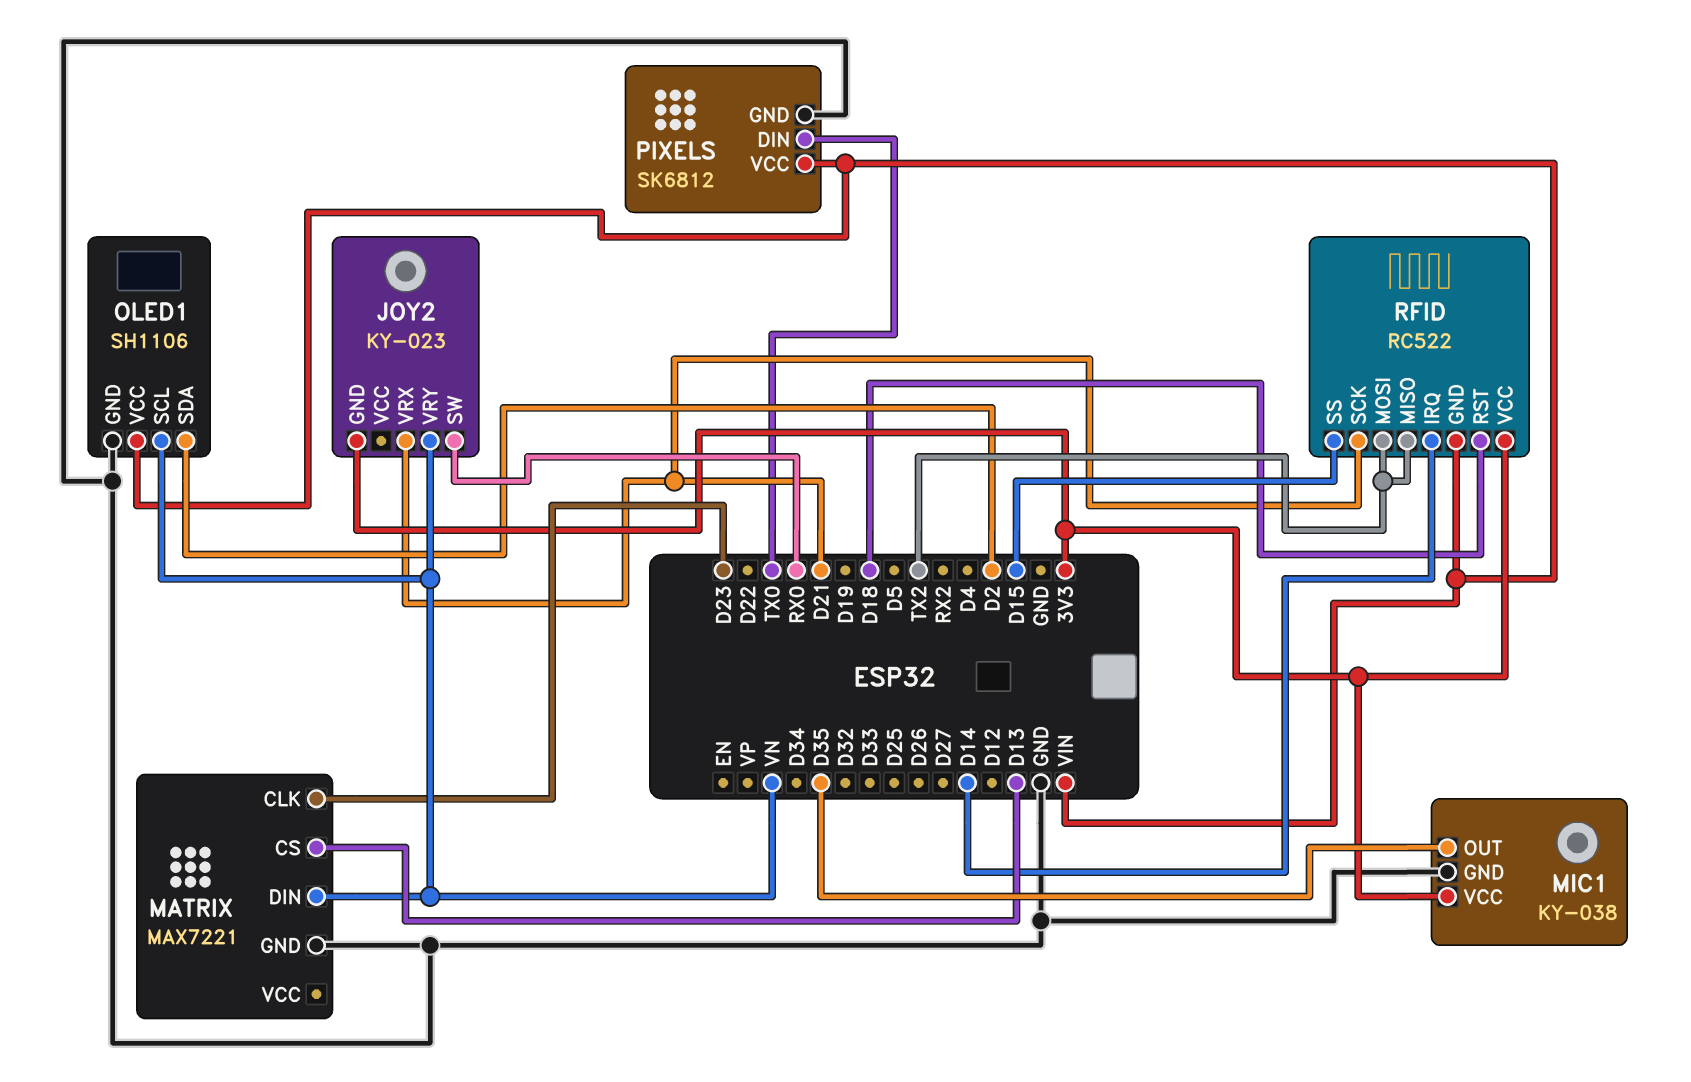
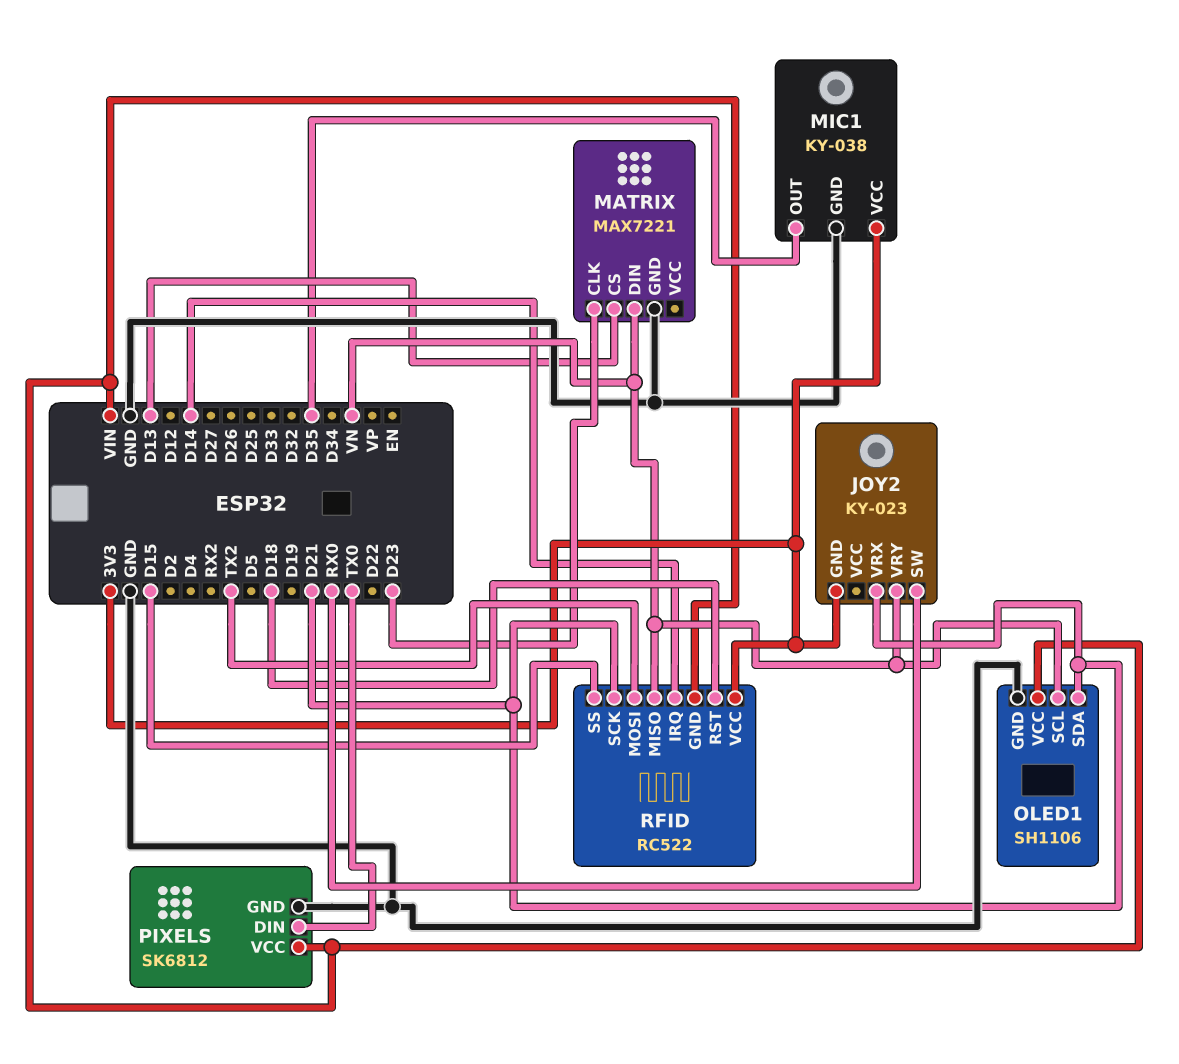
OLED1 pin SDA: D2 -> D21
RFID pin MISO: TX2 -> VN

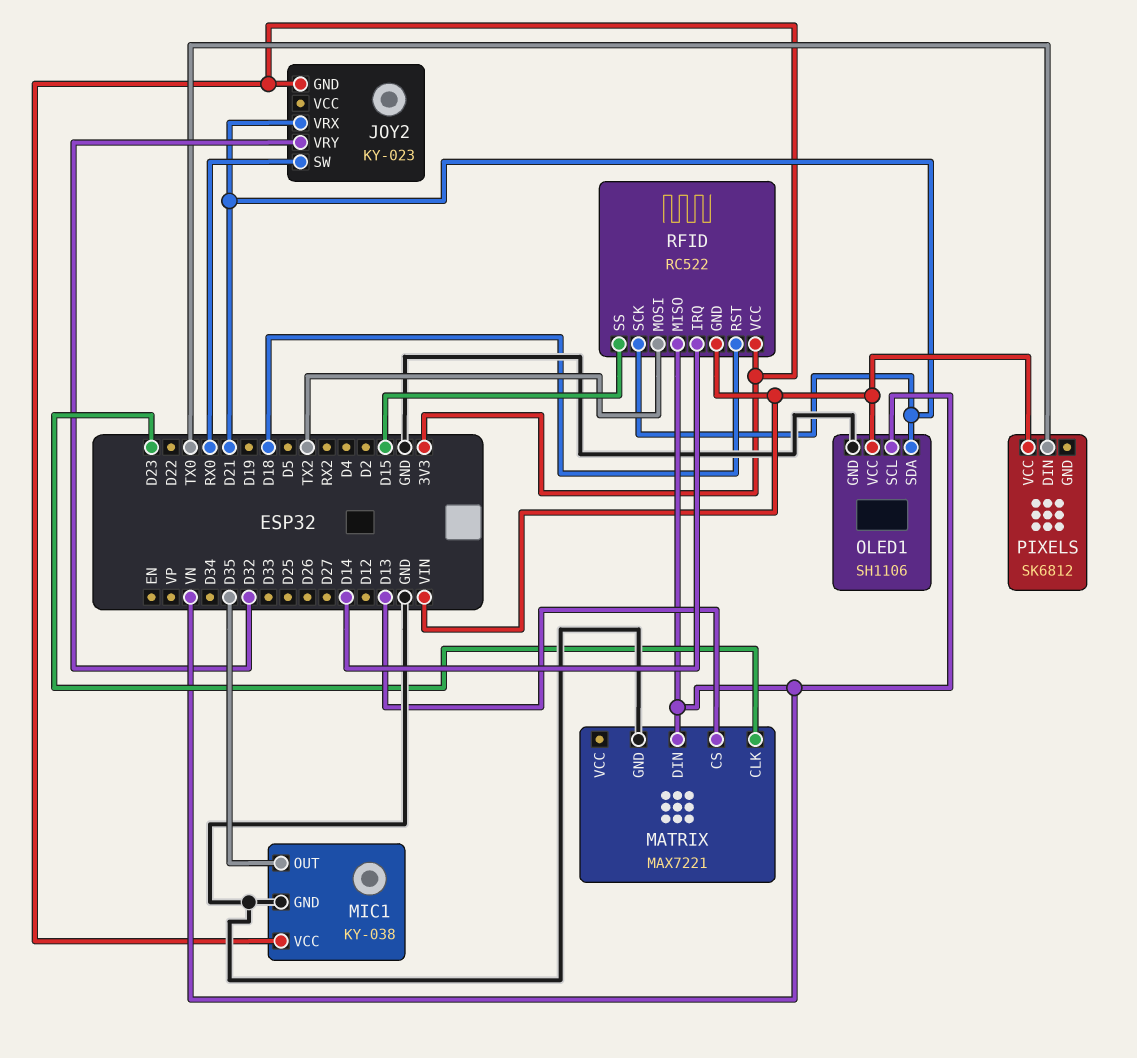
JOY2 pin VRY: VN -> D32
PIXELS pin GND: GND -> none

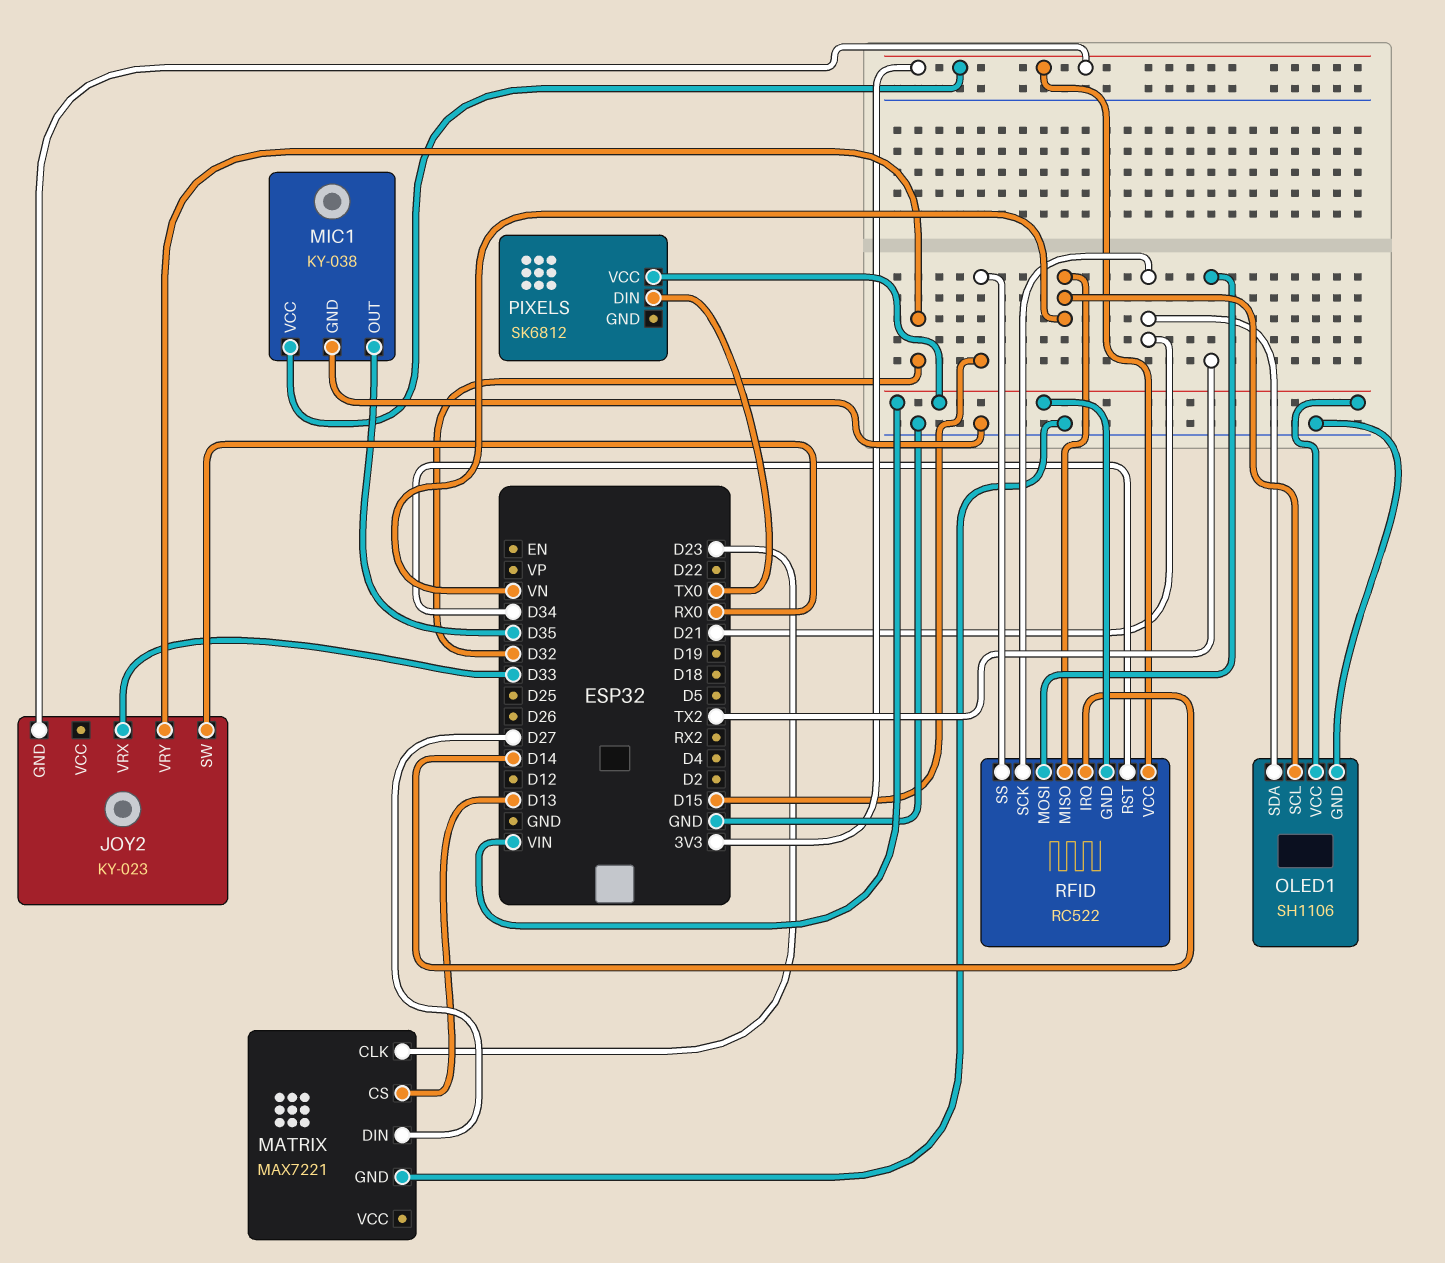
JOY2 pin VRX: D21 -> D33
MATRIX pin DIN: VN -> D27
RFID pin RST: D18 -> D34

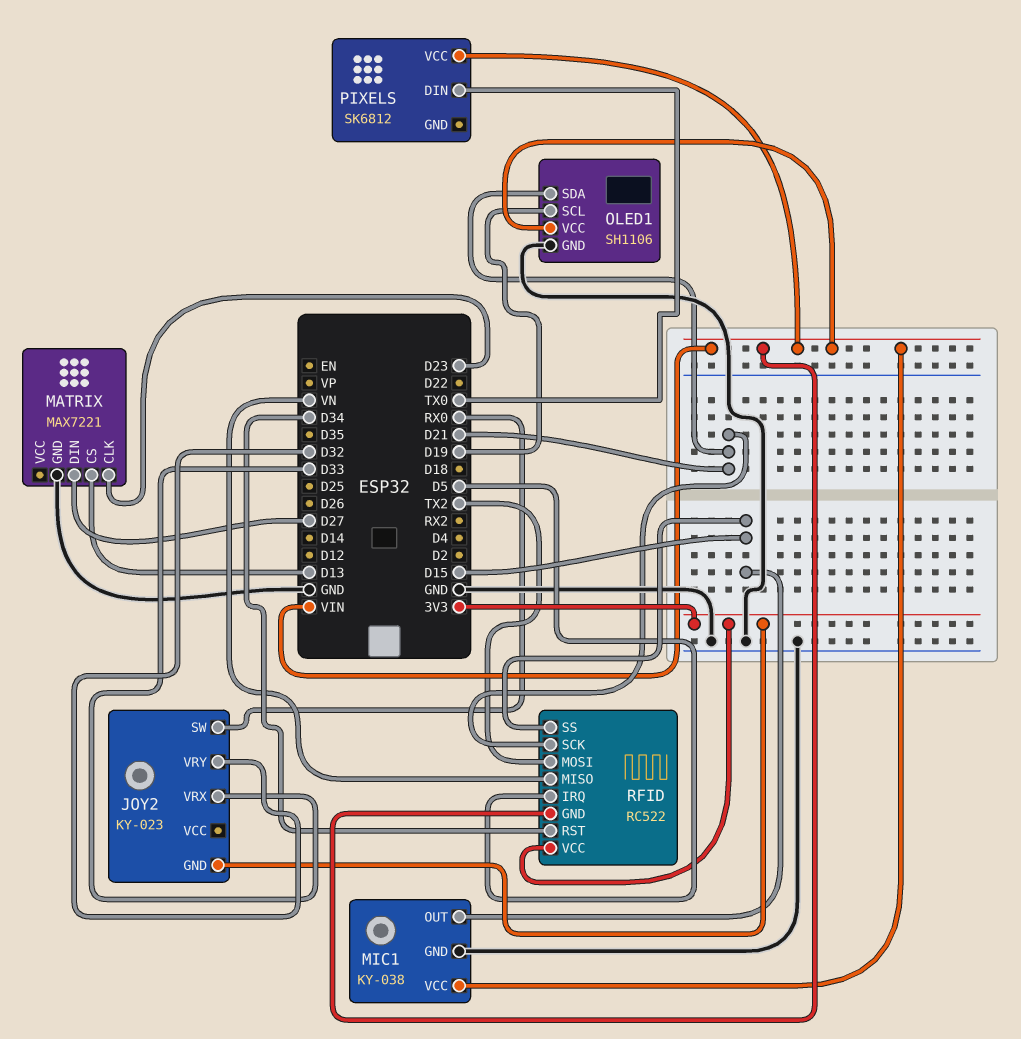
MIC1 pin OUT: D35 -> D15
MIC1 pin VCC: 3V3 -> VIN
OLED1 pin SCL: VN -> D19
RFID pin IRQ: D14 -> D5

